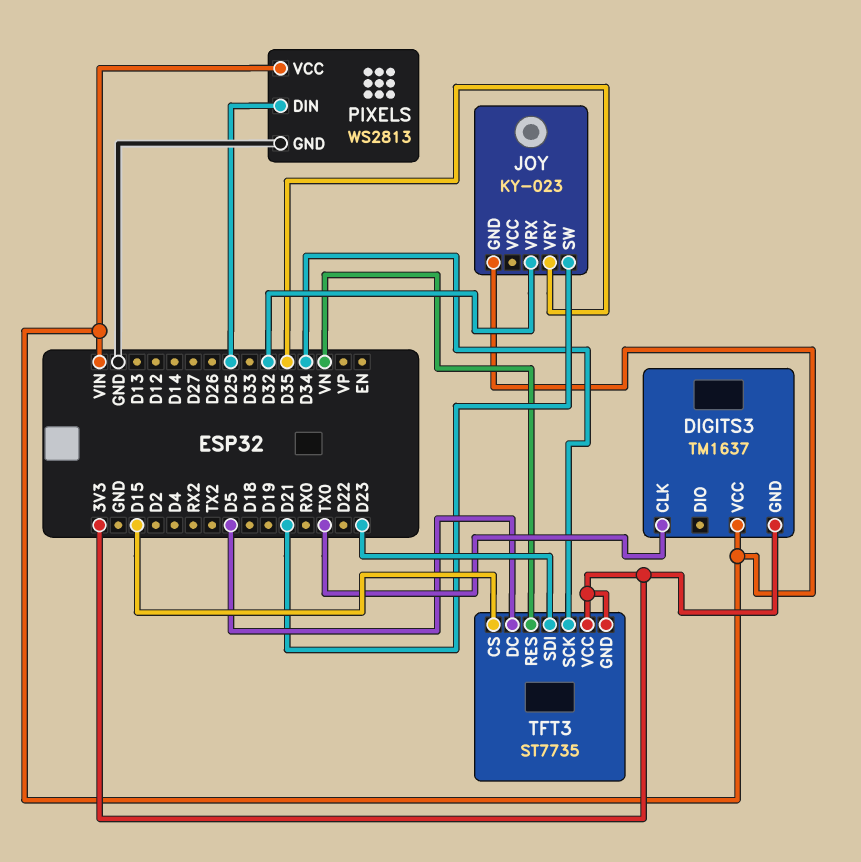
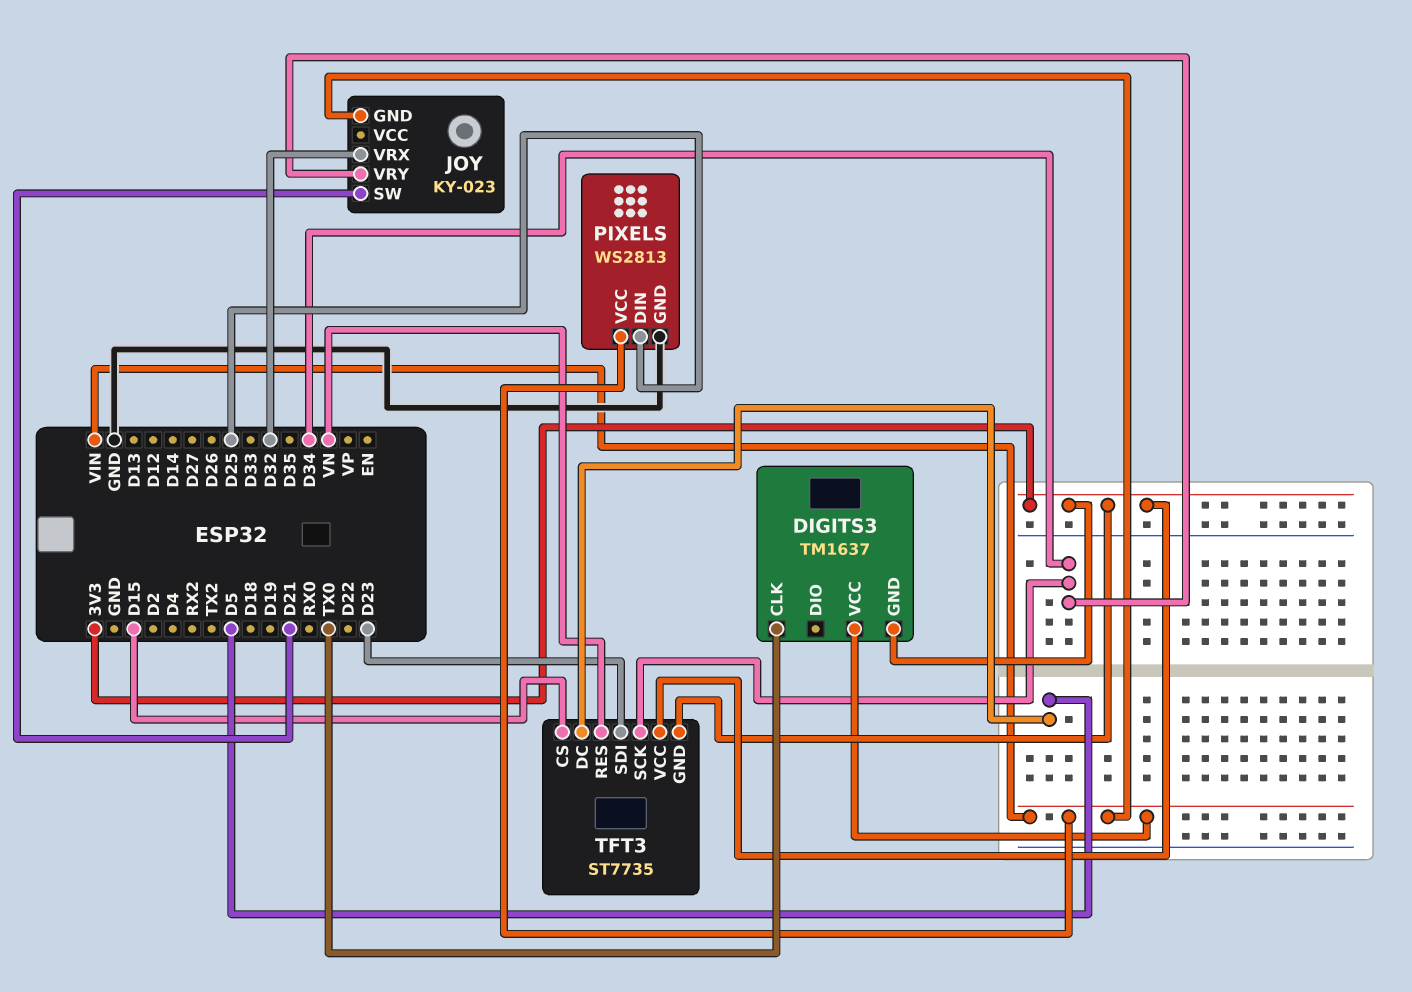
JOY pin VRY: D35 -> D34

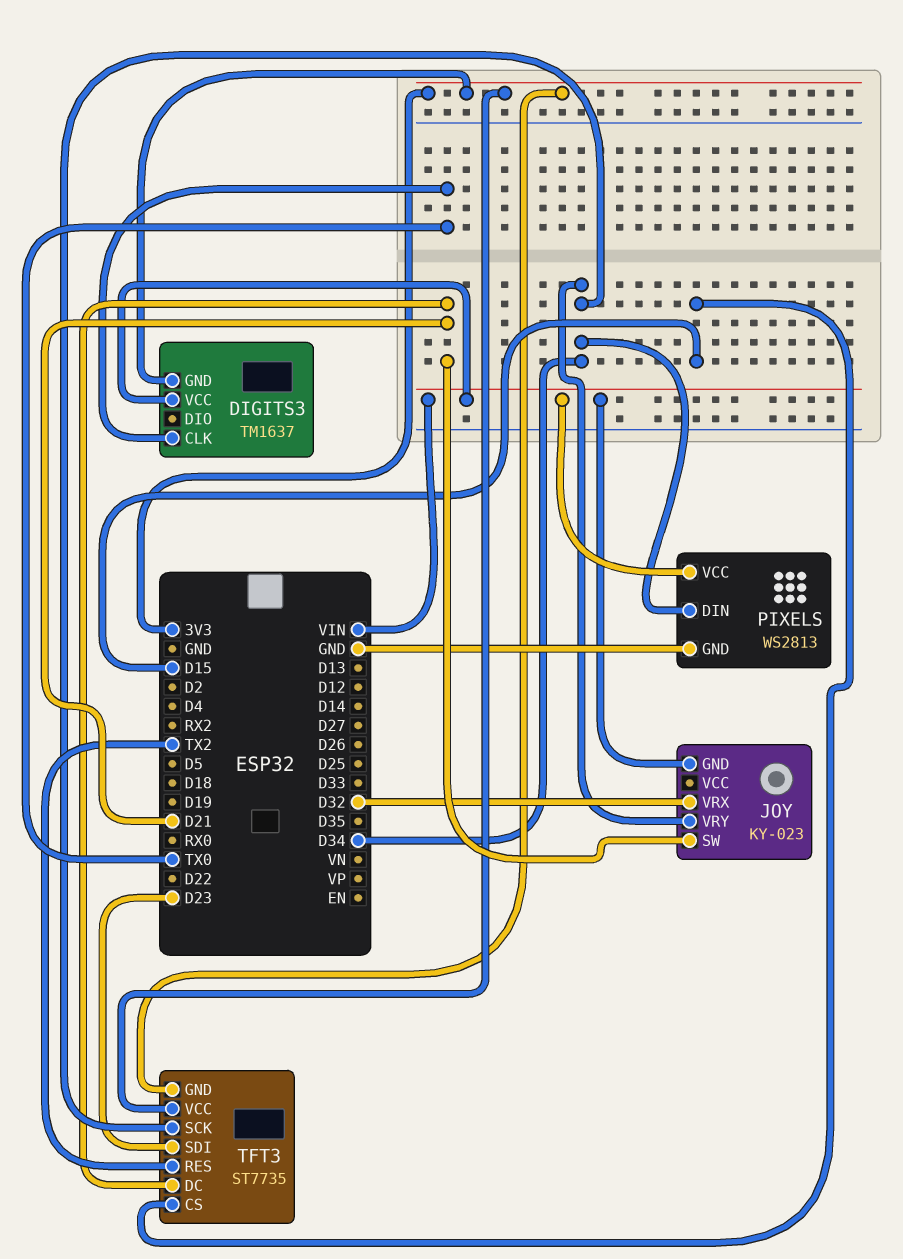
PIXELS pin DIN: D25 -> D34
TFT3 pin DC: D5 -> D21
TFT3 pin RES: VN -> TX2

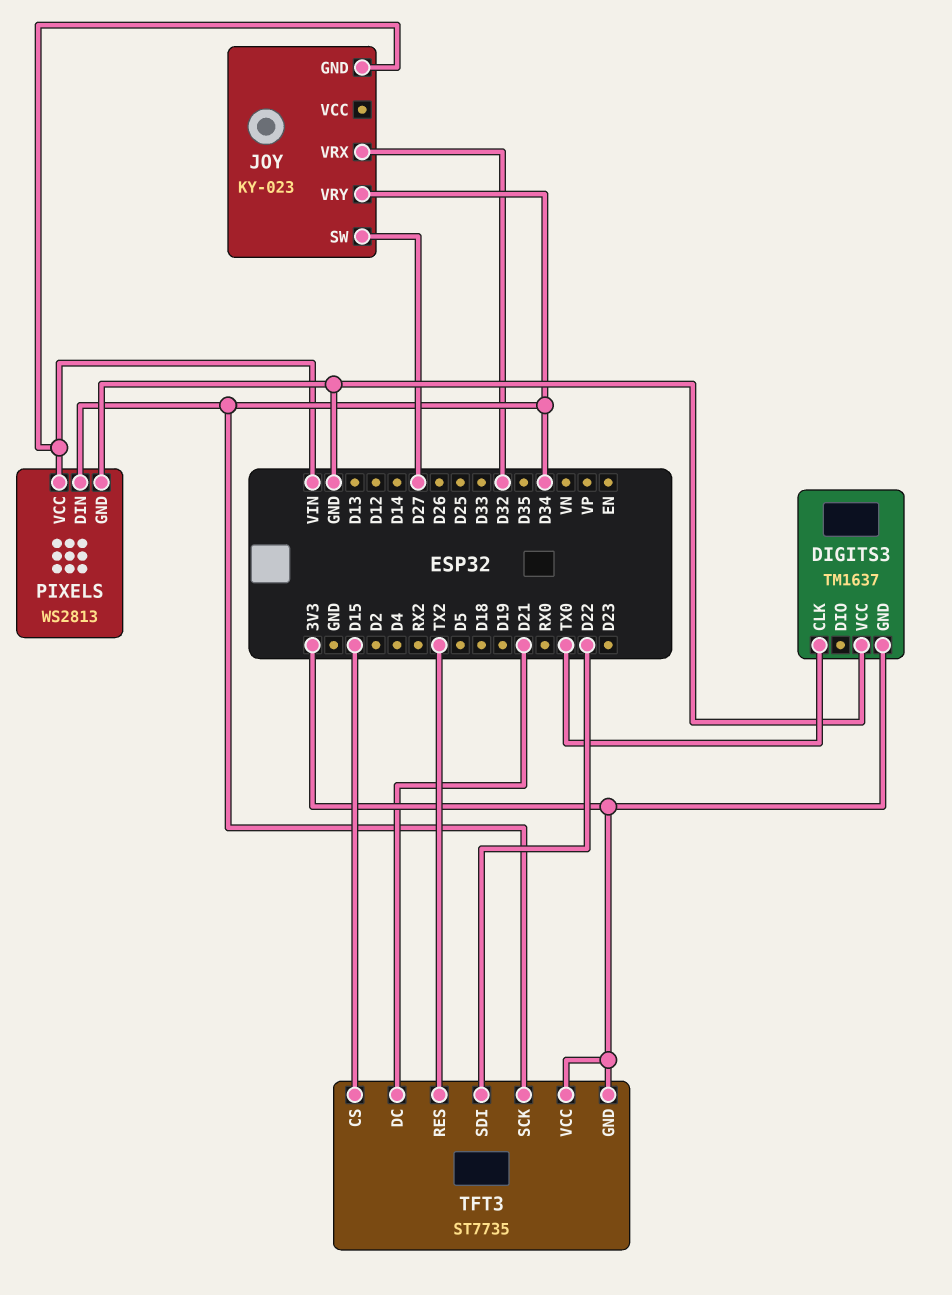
DIGITS3 pin VCC: VIN -> GND
JOY pin SW: D21 -> D27
TFT3 pin SDI: D23 -> D22

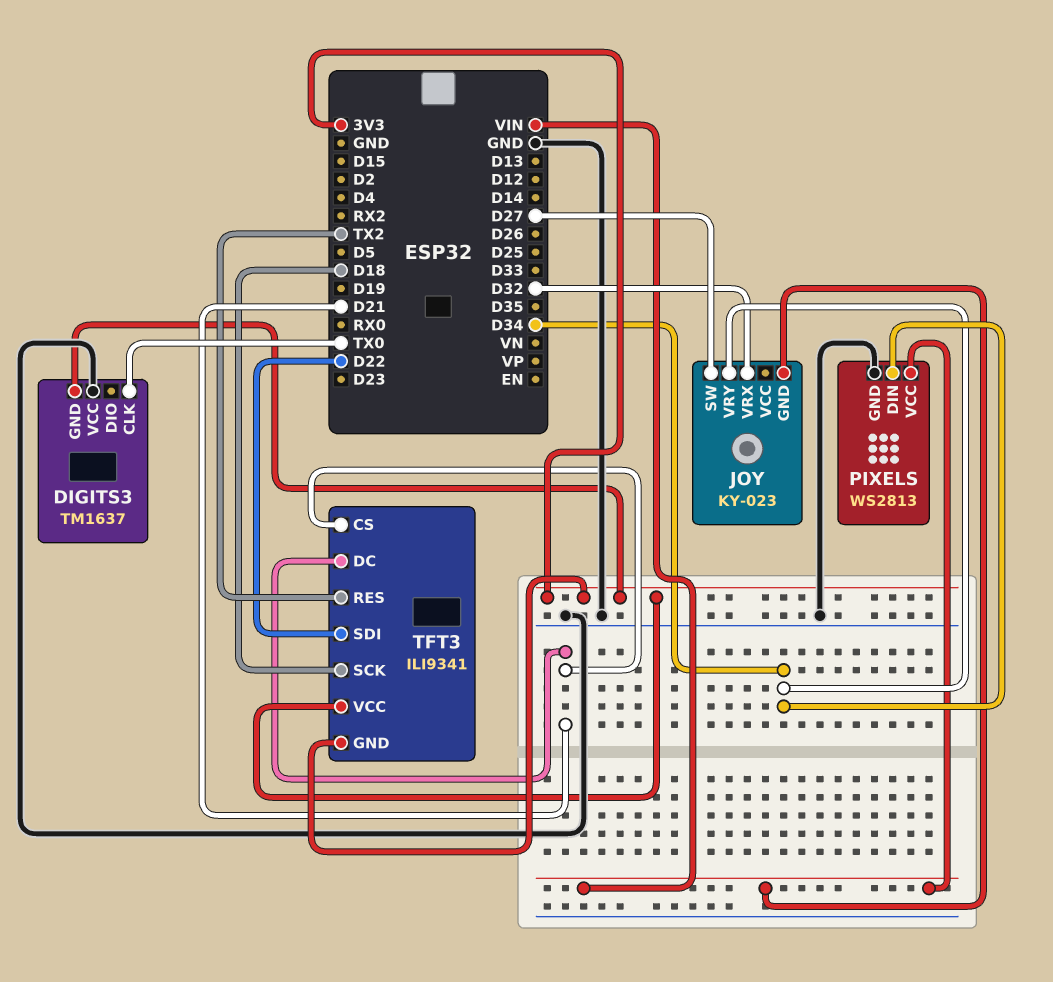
TFT3: ST7735 -> ILI9341
TFT3 pin CS: D15 -> D21
TFT3 pin SCK: D34 -> D18

